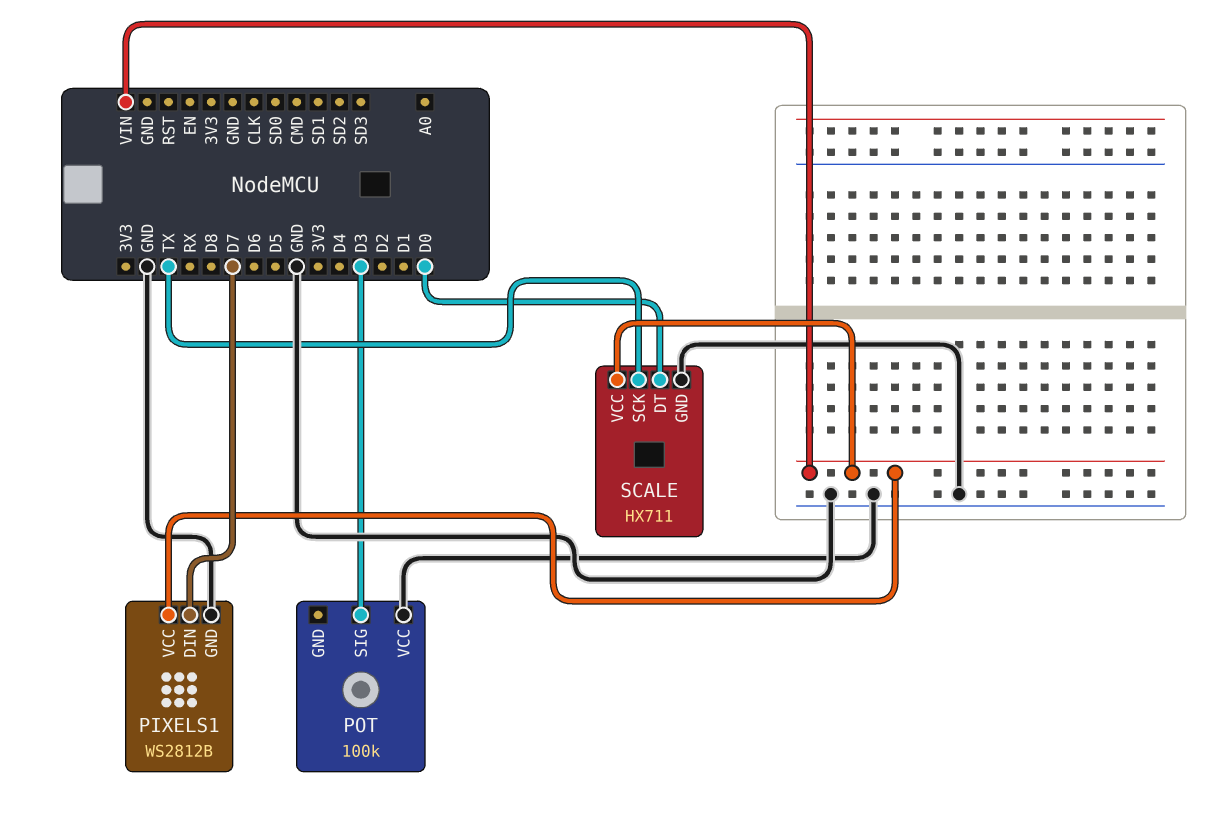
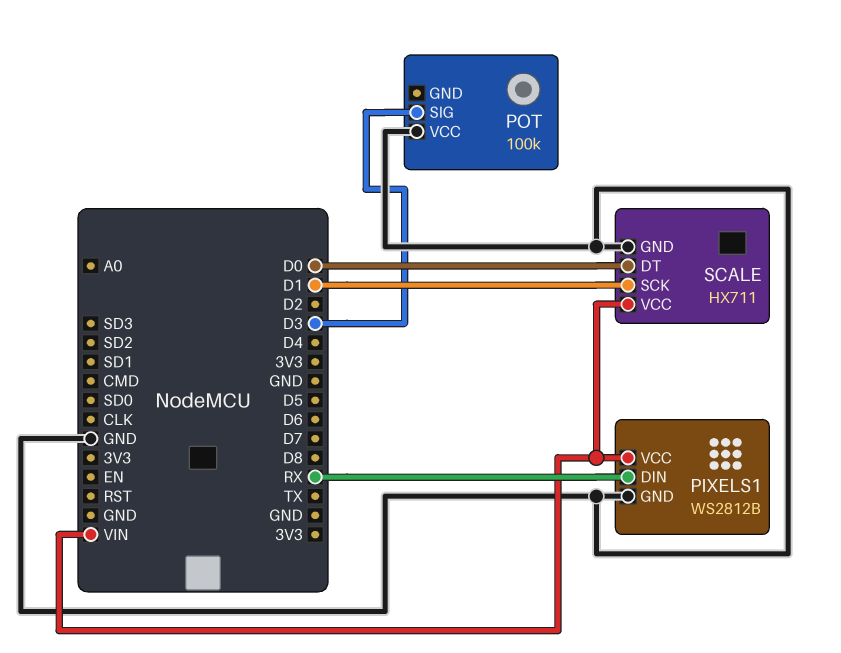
PIXELS1 pin DIN: D7 -> RX
SCALE pin SCK: TX -> D1

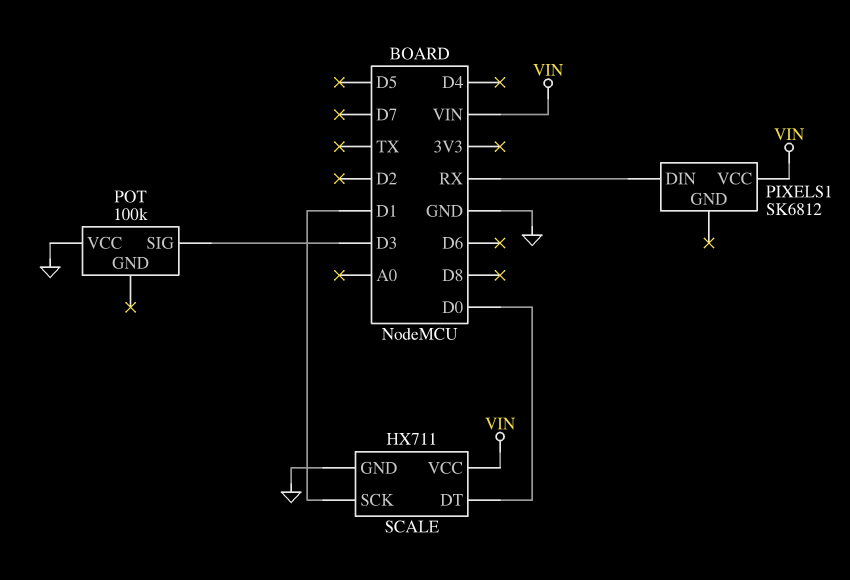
PIXELS1: WS2812B -> SK6812
PIXELS1 pin GND: GND -> none

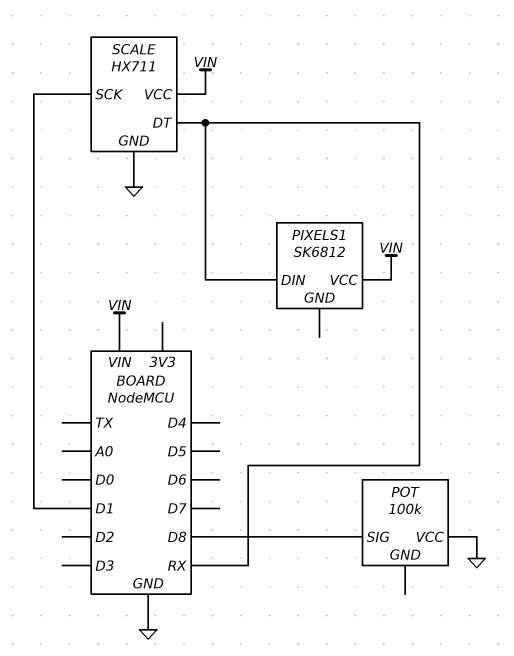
POT pin SIG: D3 -> D8
SCALE pin DT: D0 -> RX

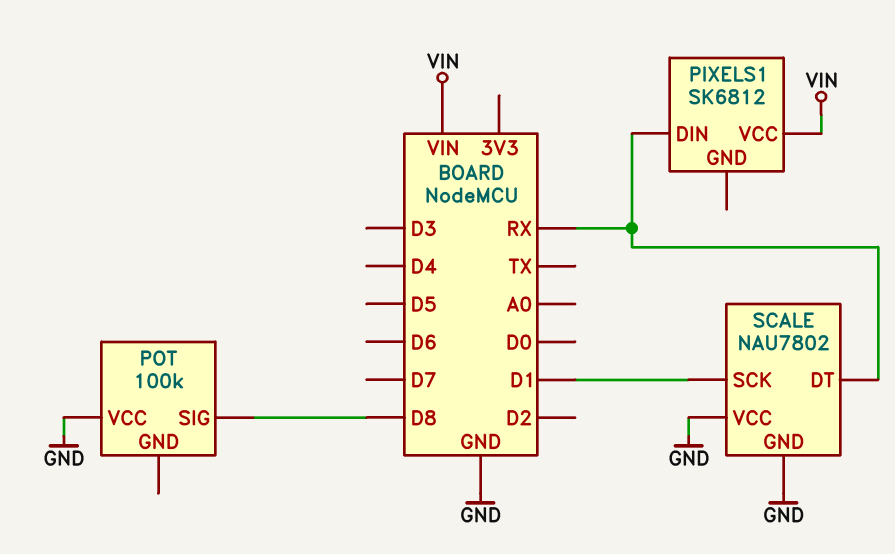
SCALE: HX711 -> NAU7802
SCALE pin VCC: VIN -> GND

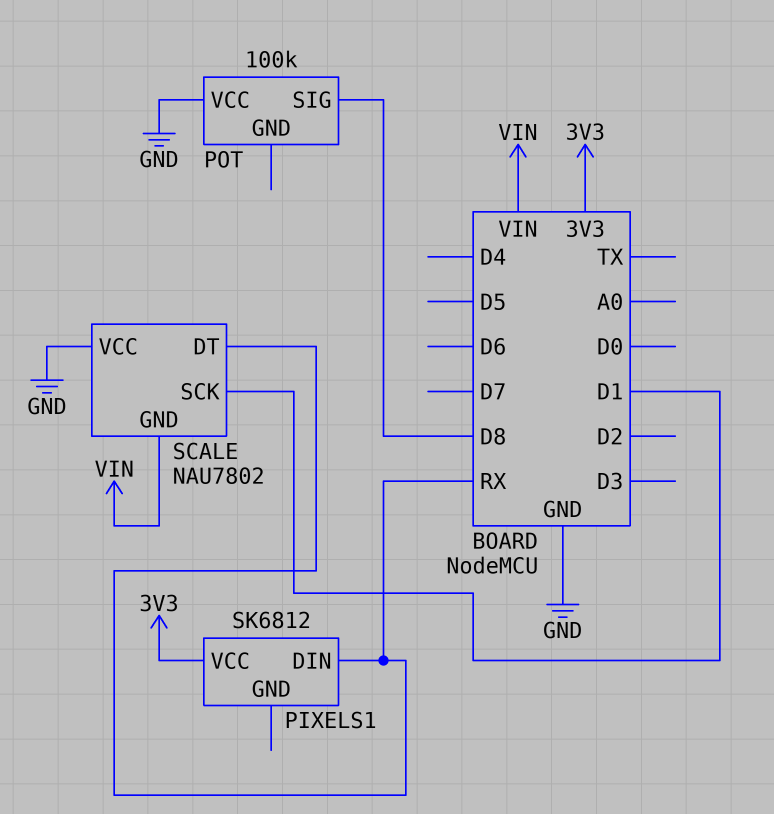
PIXELS1 pin VCC: VIN -> 3V3
SCALE pin GND: GND -> VIN

